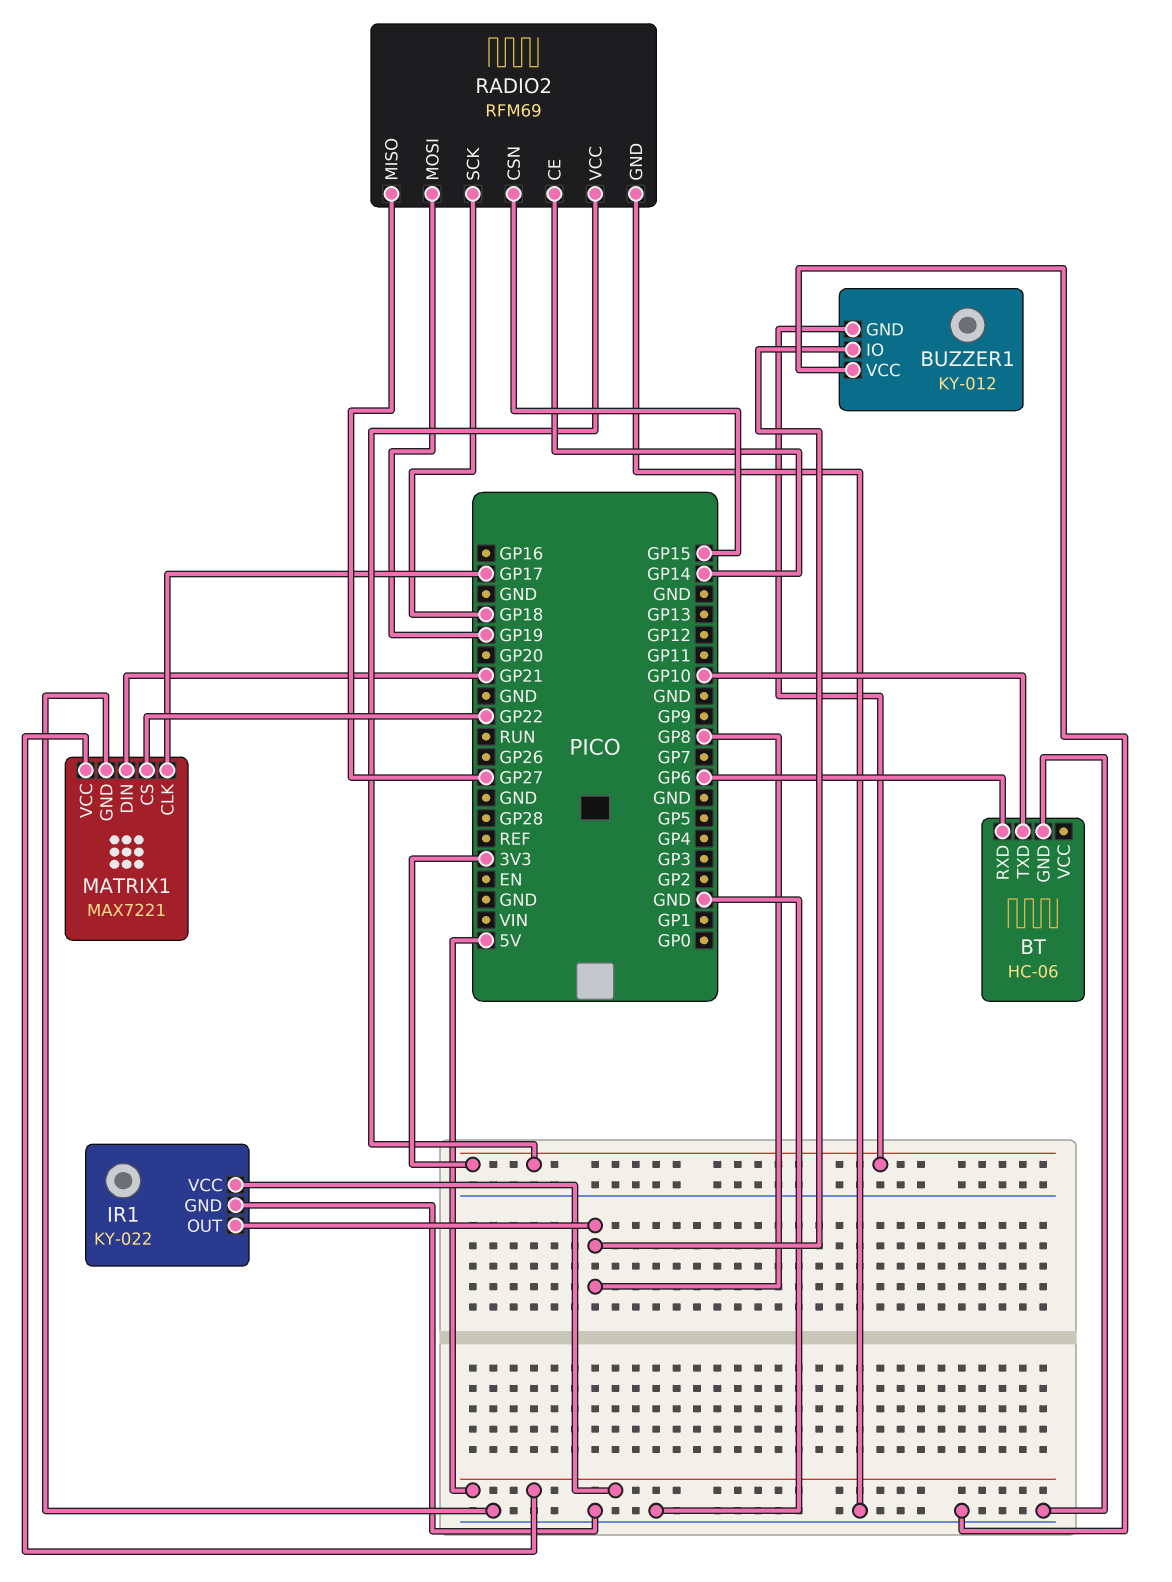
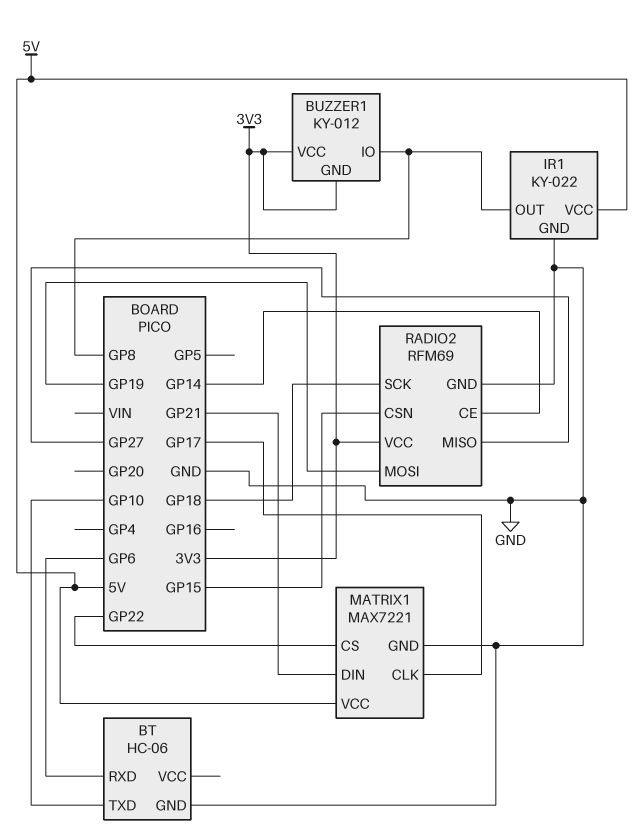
BUZZER1 pin VCC: GND -> 3V3

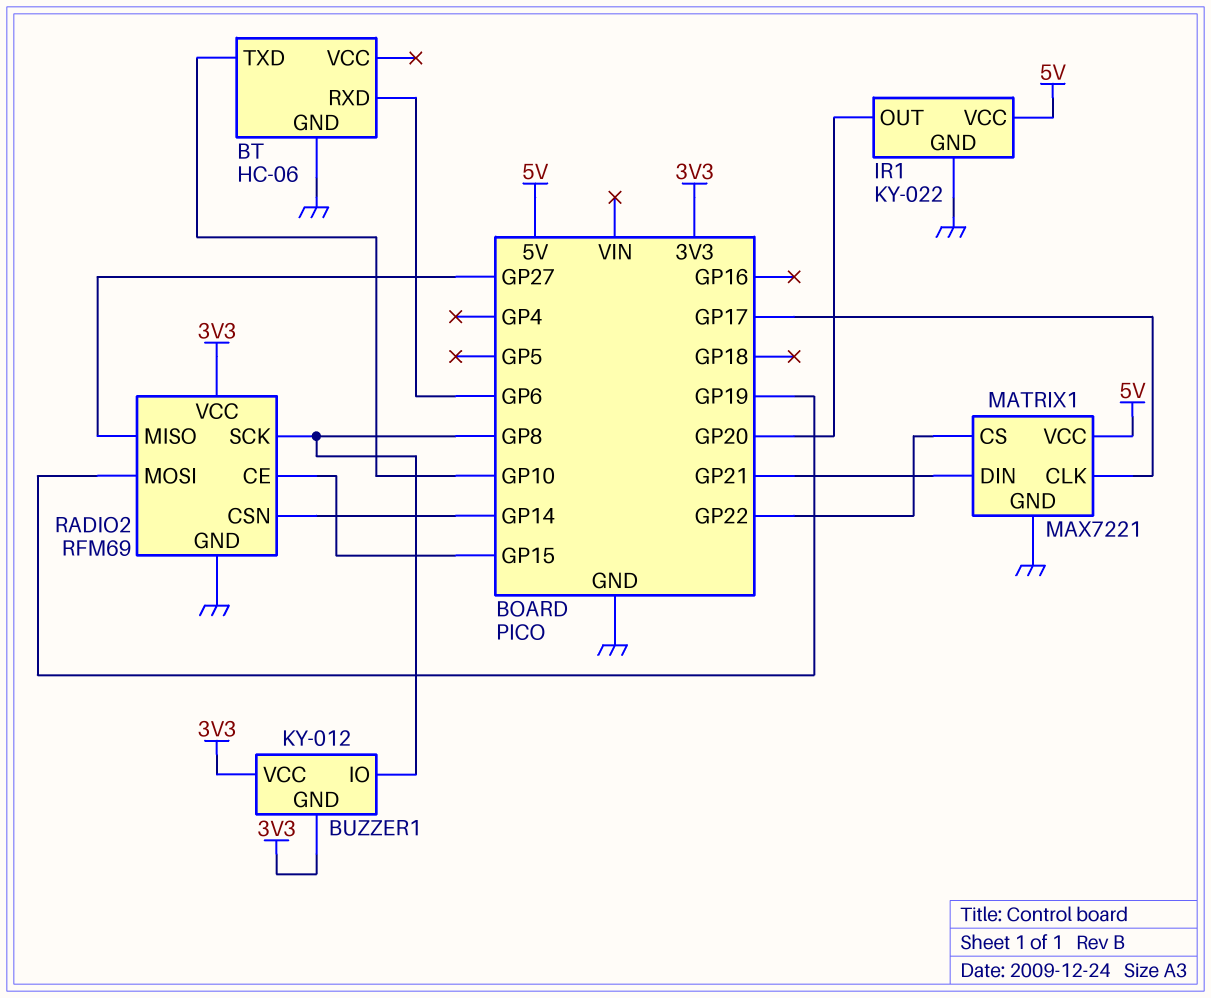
IR1 pin OUT: GP8 -> GP20
RADIO2 pin CE: GP14 -> GP15
RADIO2 pin CSN: GP15 -> GP14
RADIO2 pin SCK: GP18 -> GP8

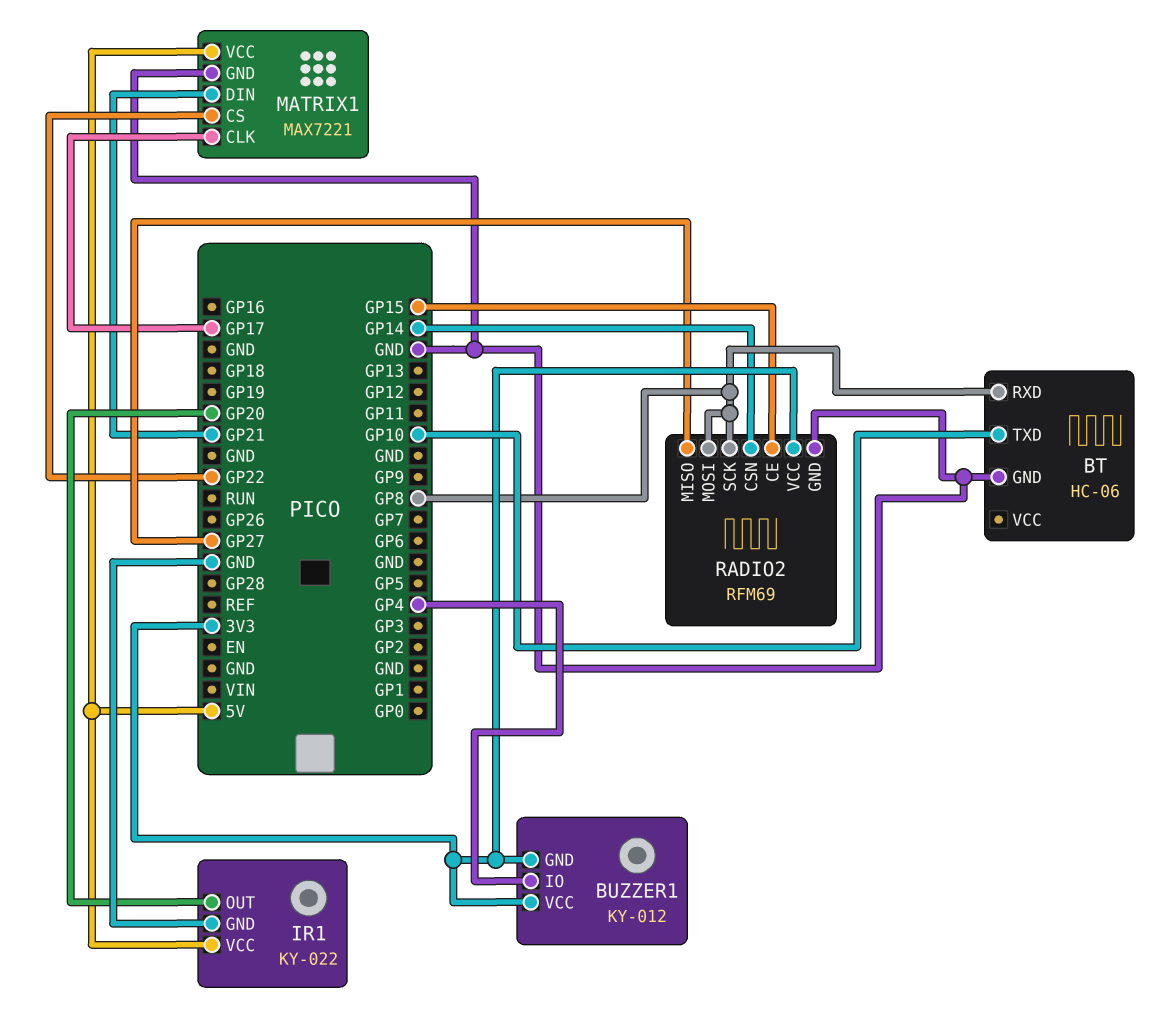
BT pin RXD: GP6 -> GP8
BUZZER1 pin IO: GP8 -> GP4
RADIO2 pin MOSI: GP19 -> GP8

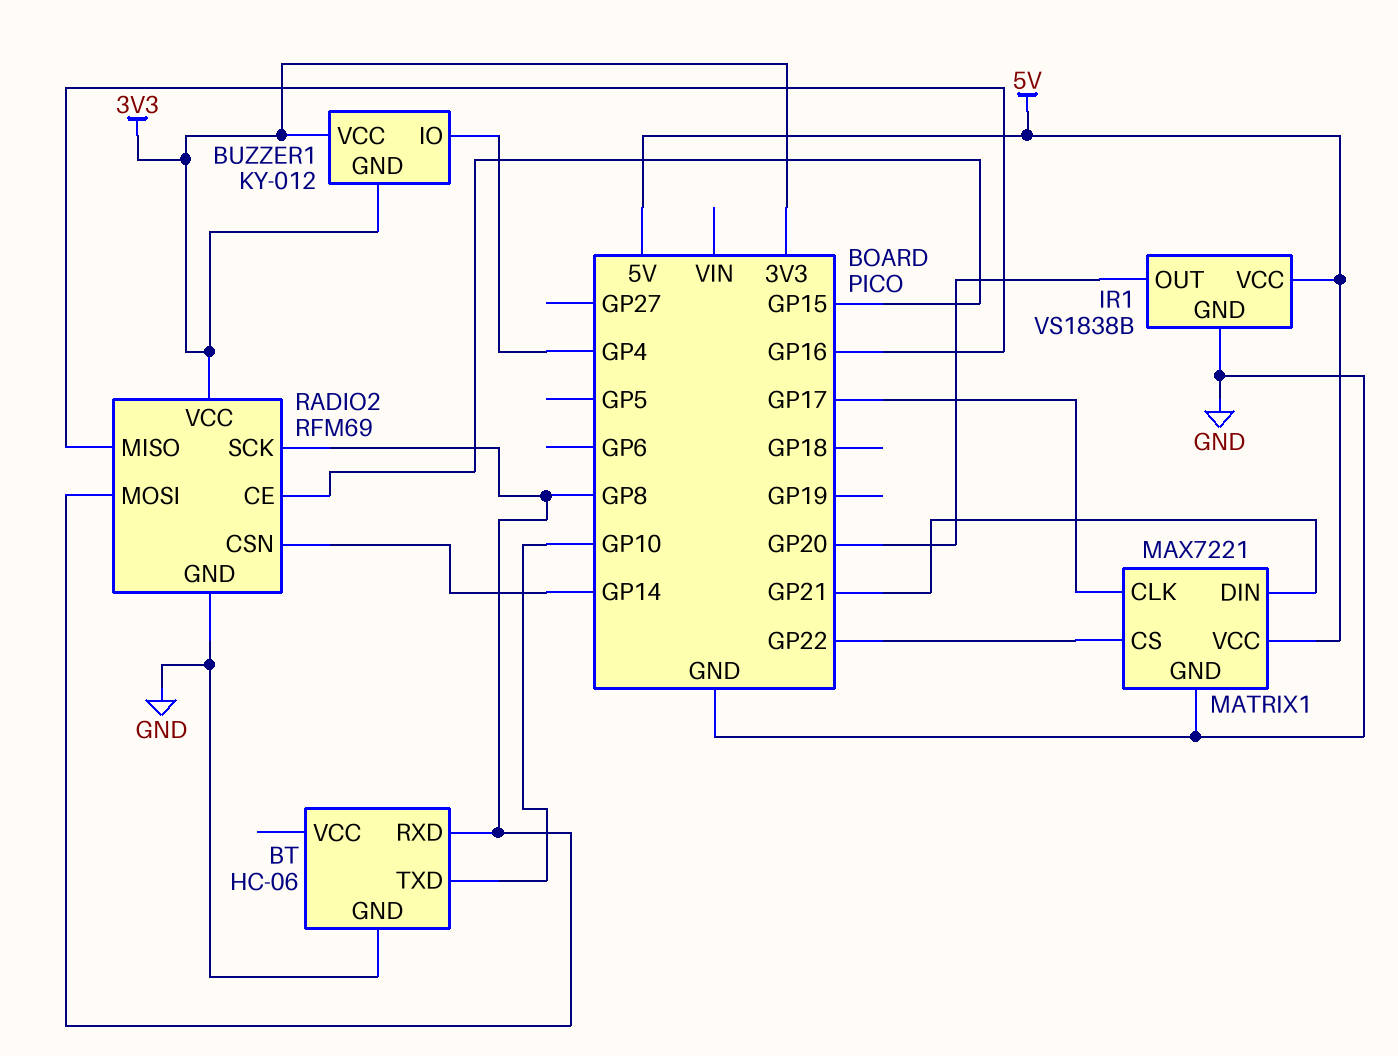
IR1: KY-022 -> VS1838B
RADIO2 pin MISO: GP27 -> GP16

